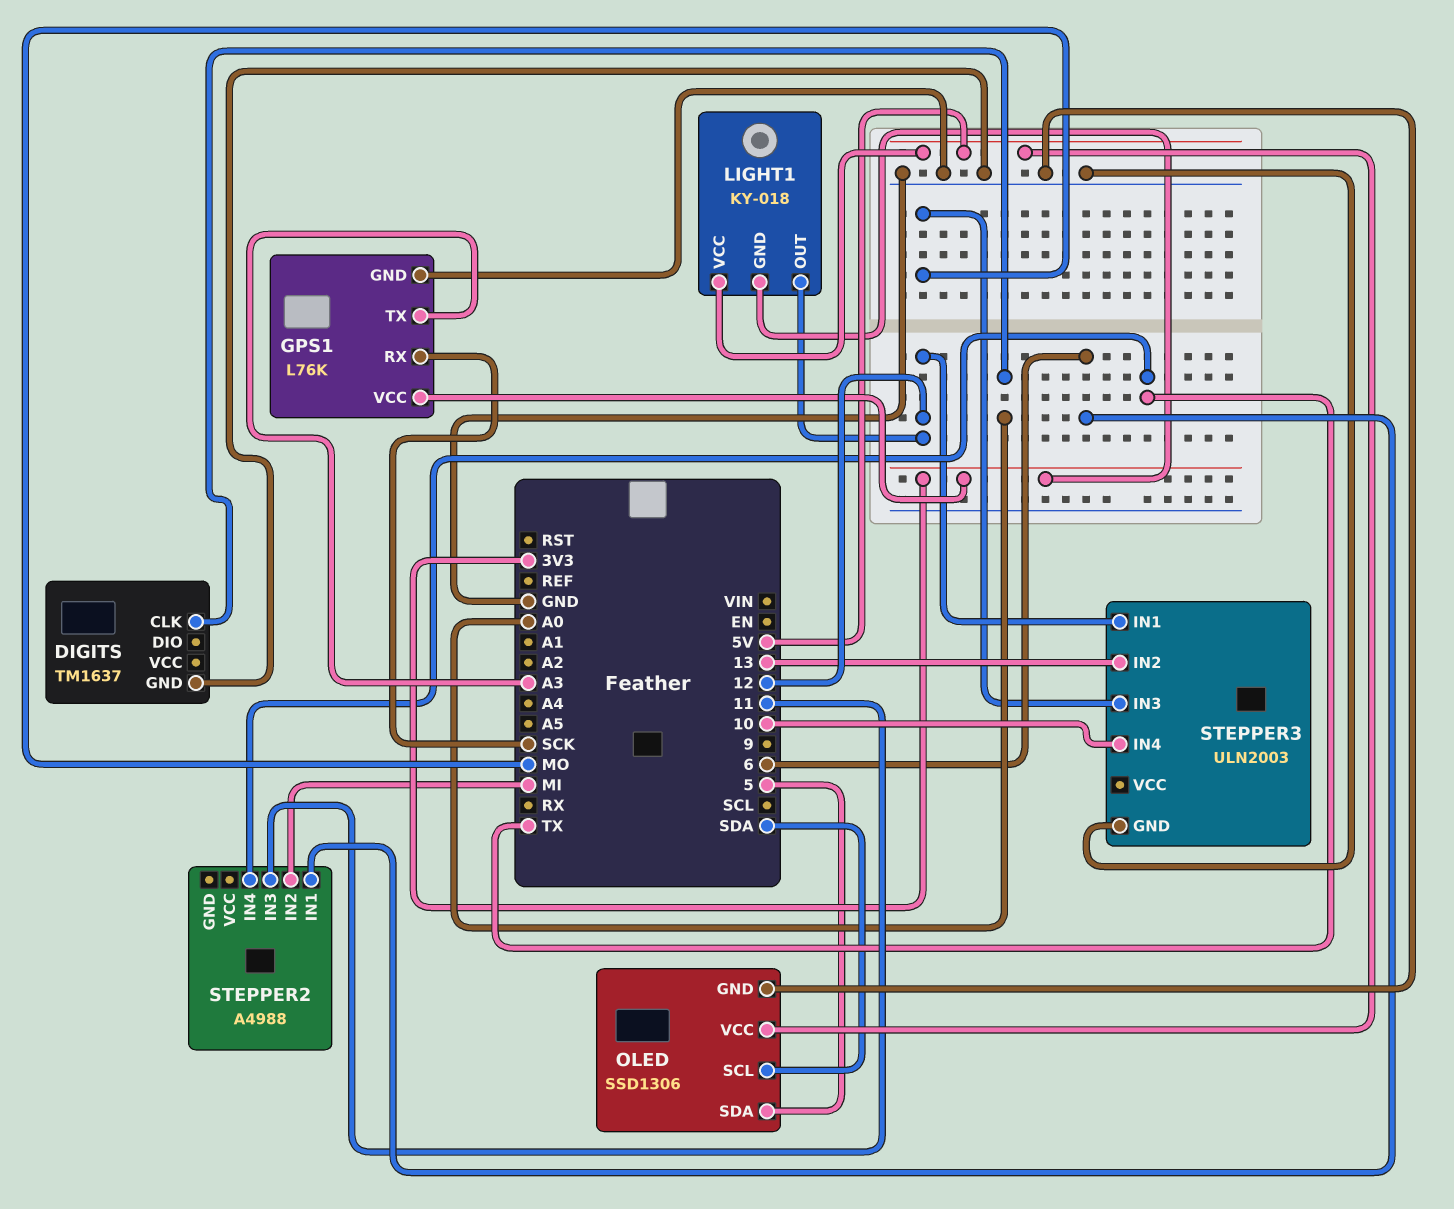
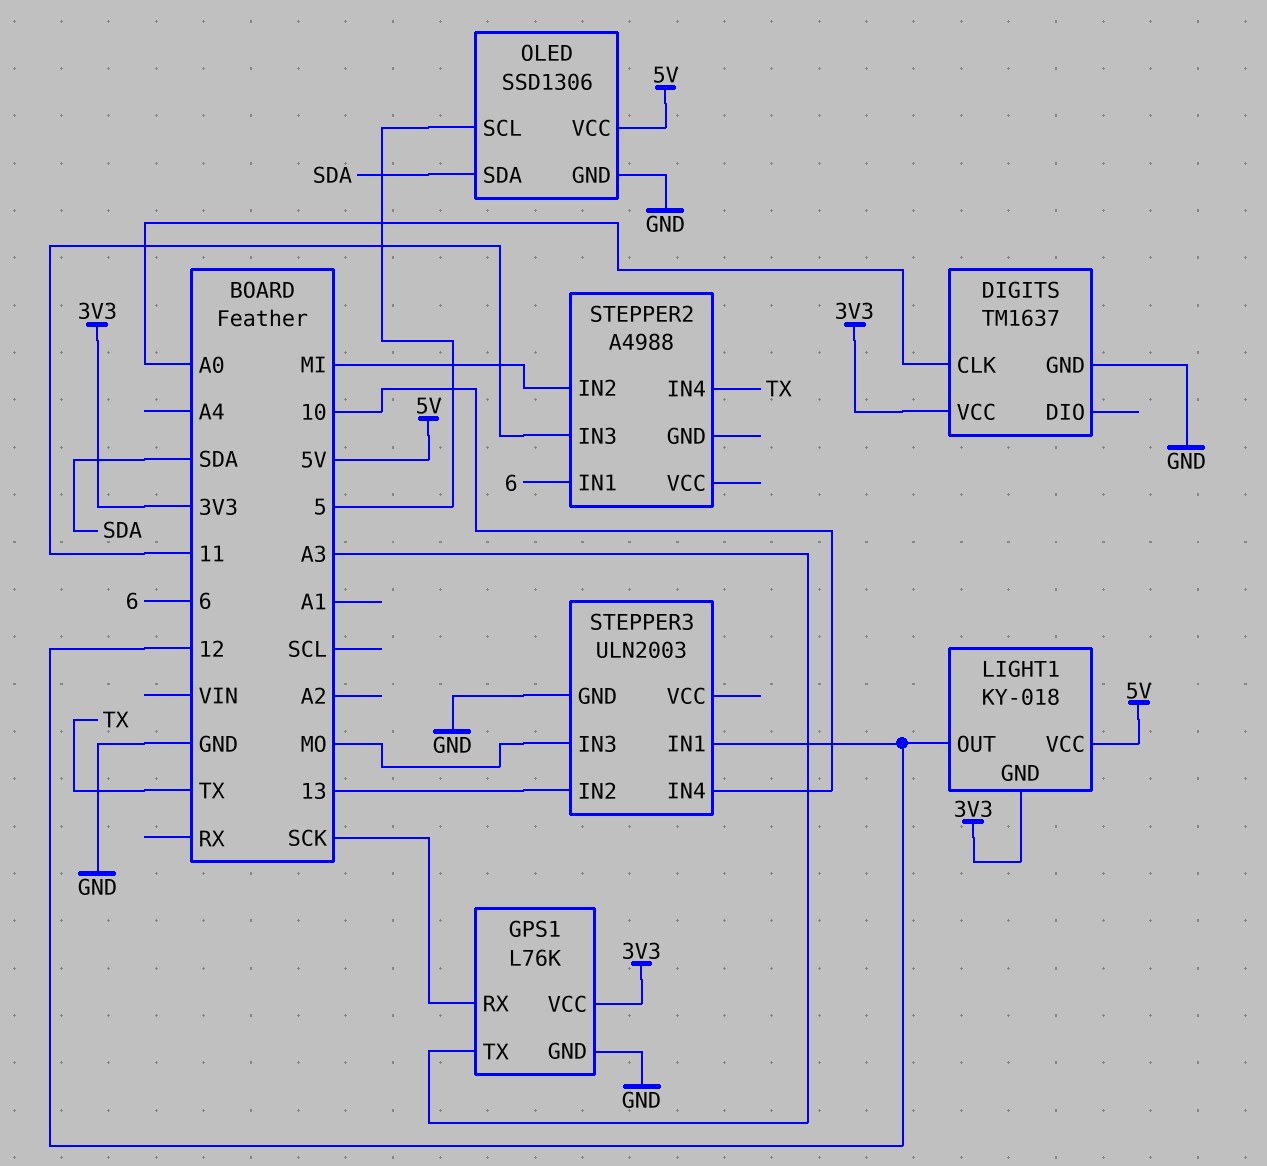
DIGITS pin VCC: none -> 3V3
OLED pin SCL: SDA -> 5
OLED pin SDA: 5 -> SDA

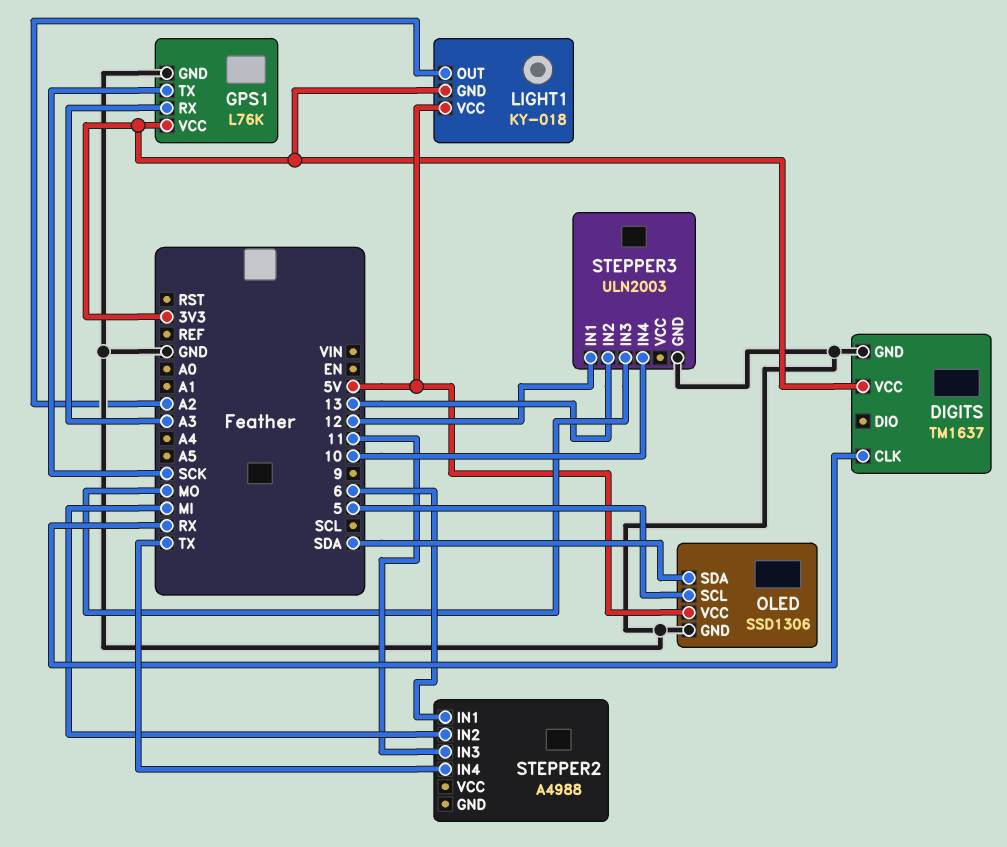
DIGITS pin CLK: A0 -> RX
GPS1 pin RX: SCK -> A3
GPS1 pin TX: A3 -> SCK
LIGHT1 pin OUT: 12 -> A2

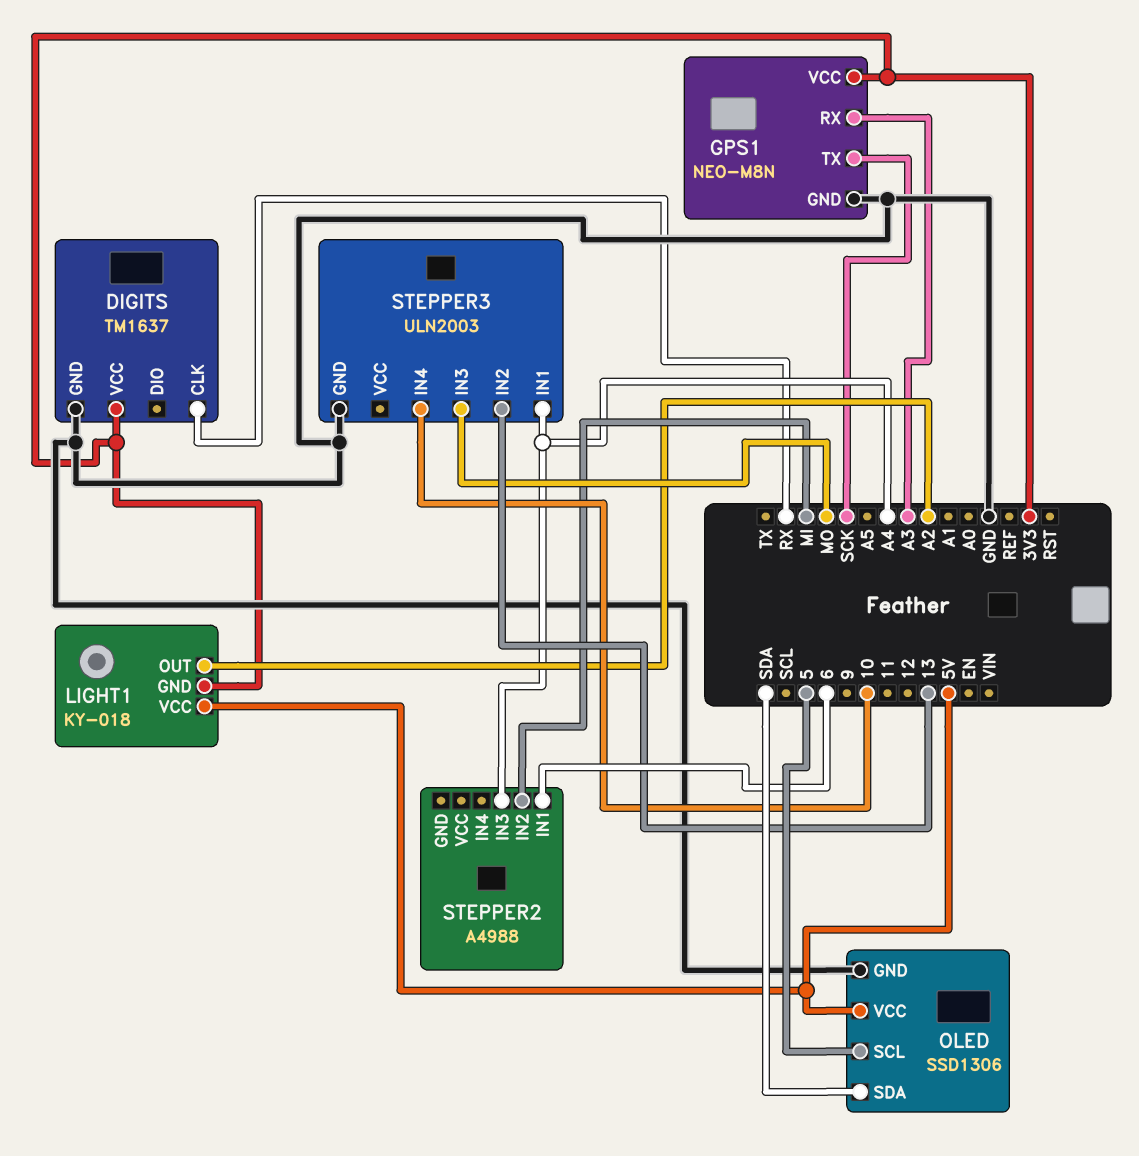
GPS1: L76K -> NEO-M8N
STEPPER2 pin IN3: 11 -> A4
STEPPER2 pin IN4: TX -> none
STEPPER3 pin IN1: 12 -> A4

